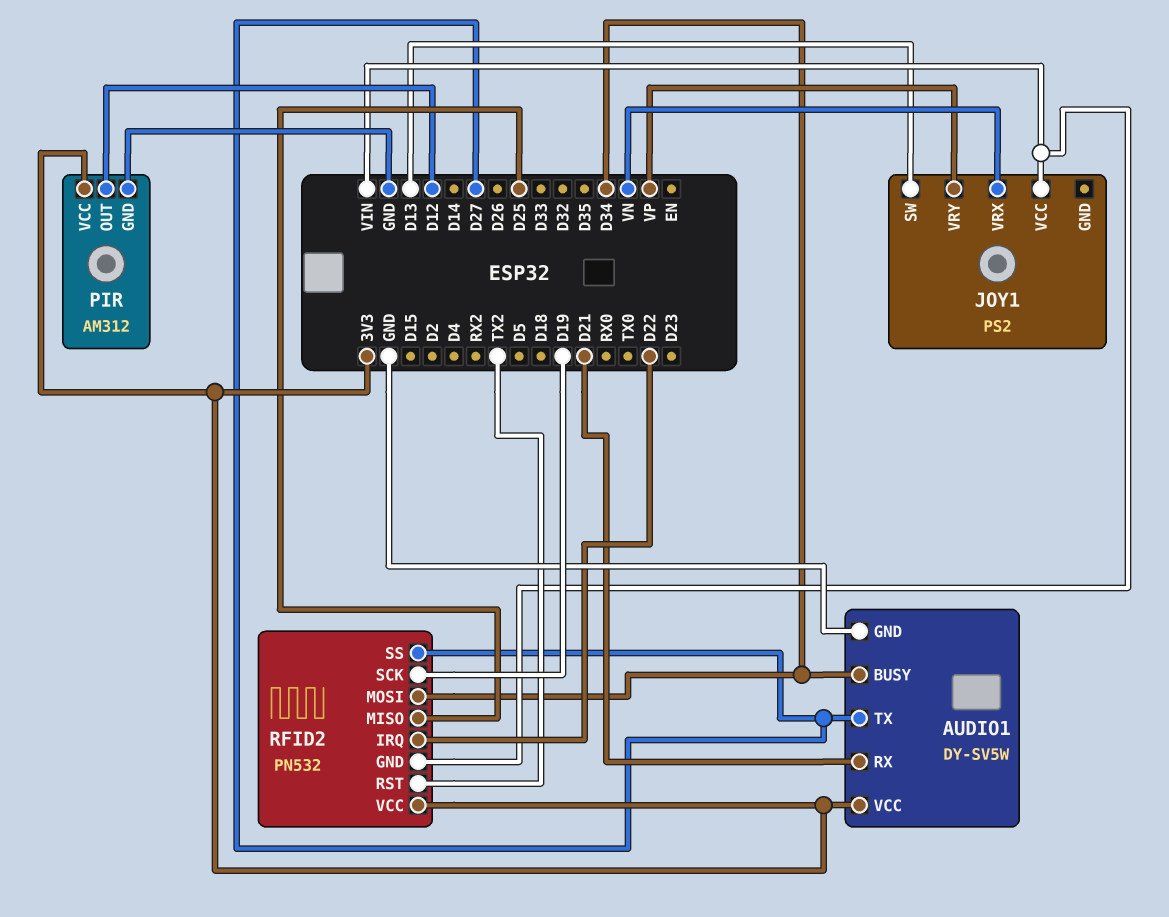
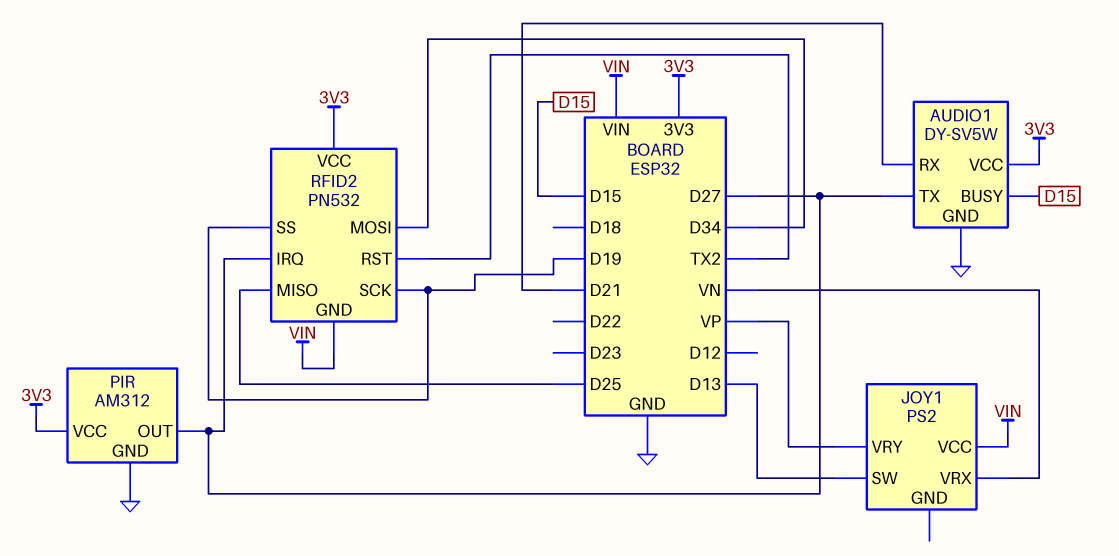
AUDIO1 pin BUSY: D34 -> D15
PIR pin OUT: D12 -> D27
RFID2 pin IRQ: D22 -> D27
RFID2 pin SS: D27 -> D19

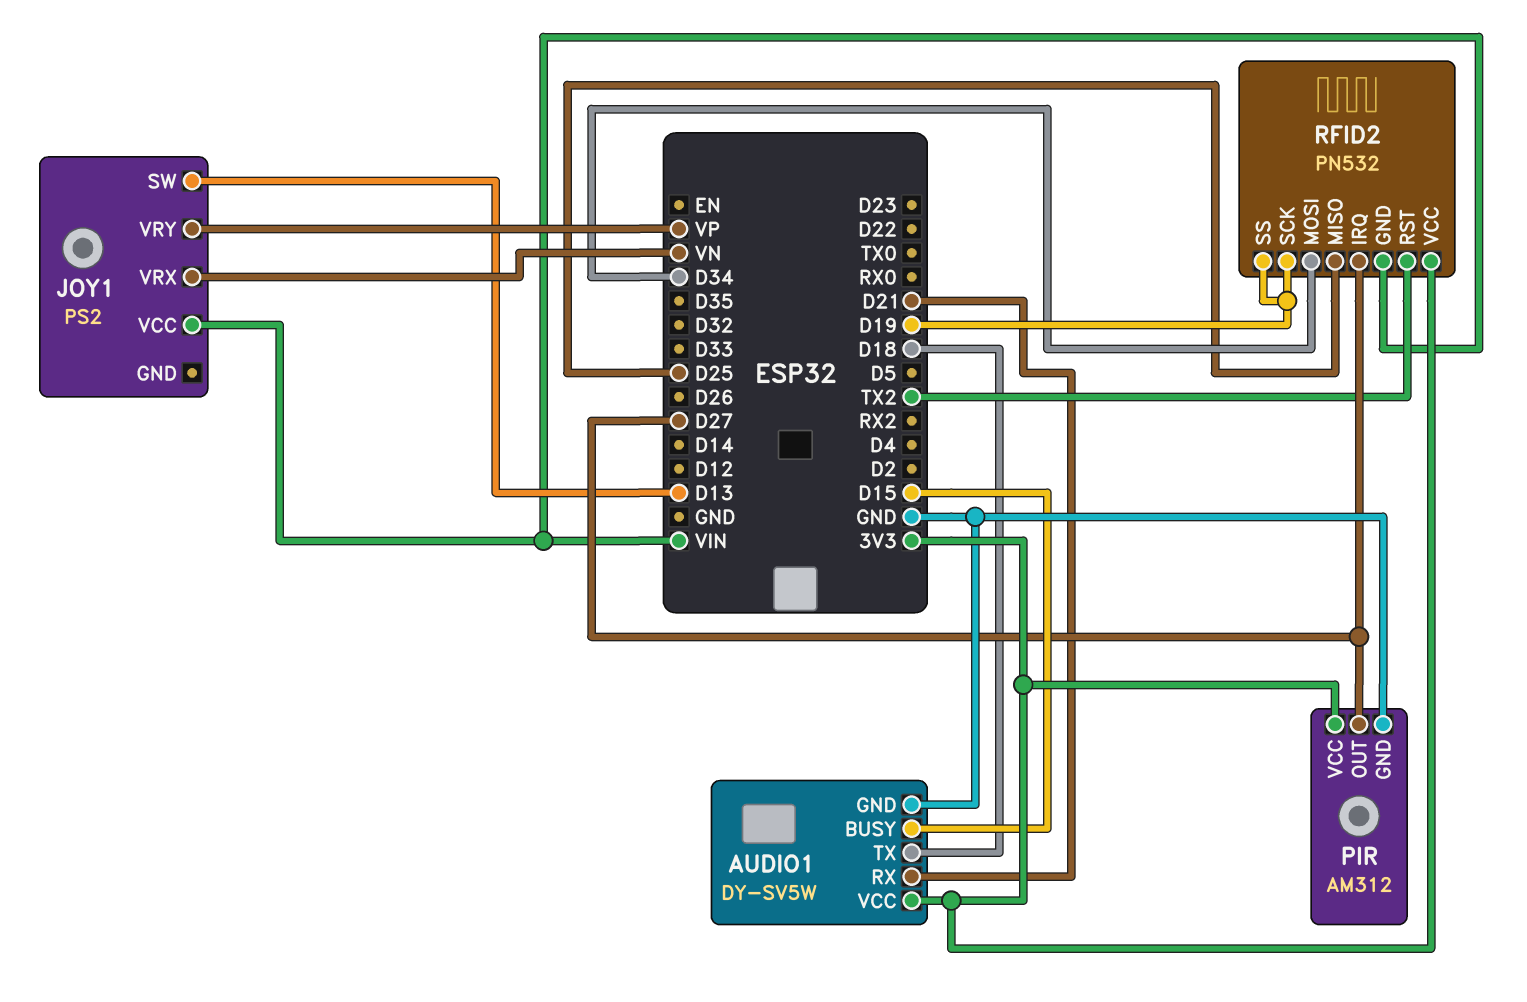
AUDIO1 pin TX: D27 -> D18

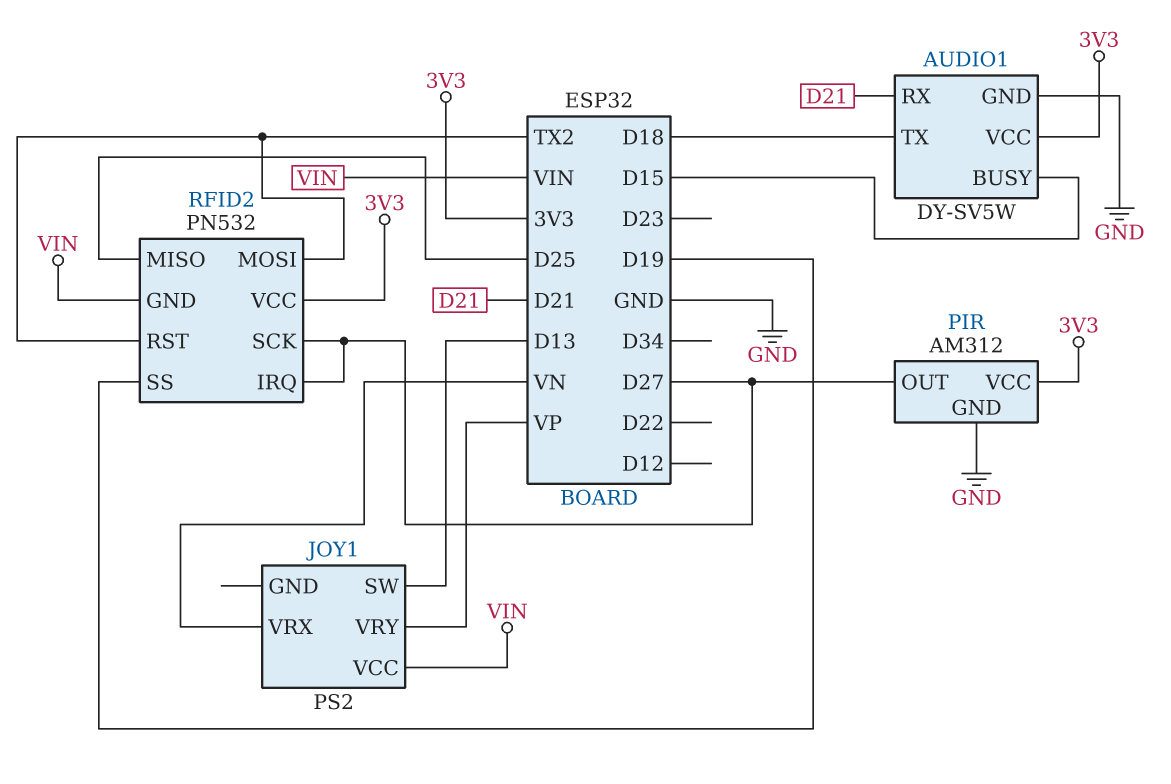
RFID2 pin MOSI: D34 -> TX2
RFID2 pin SCK: D19 -> D27

